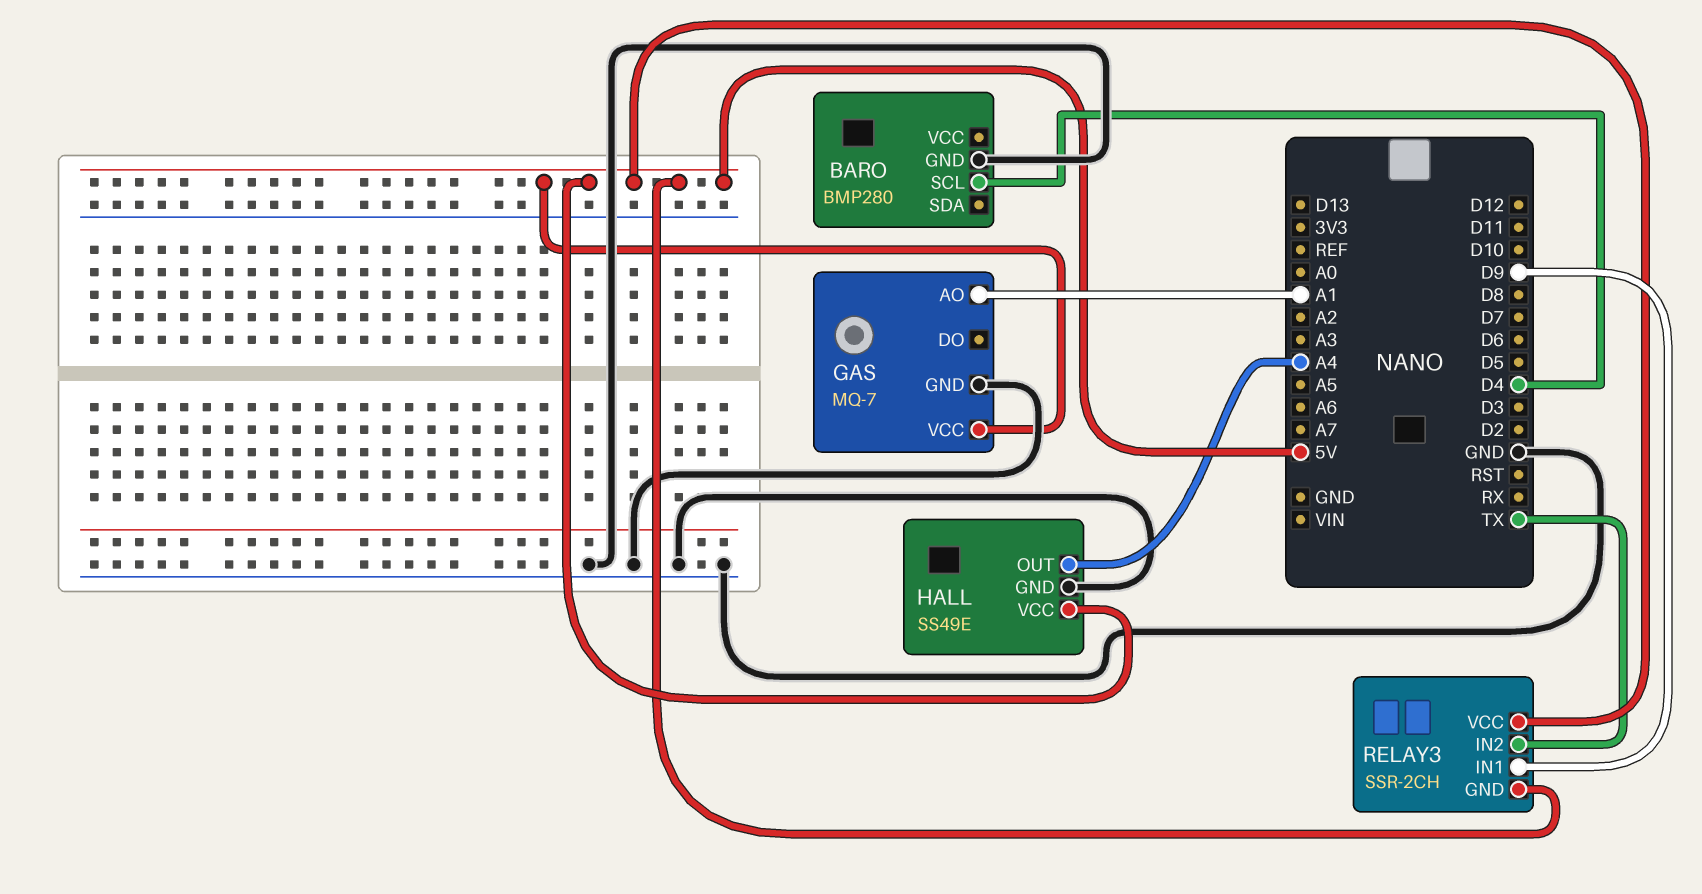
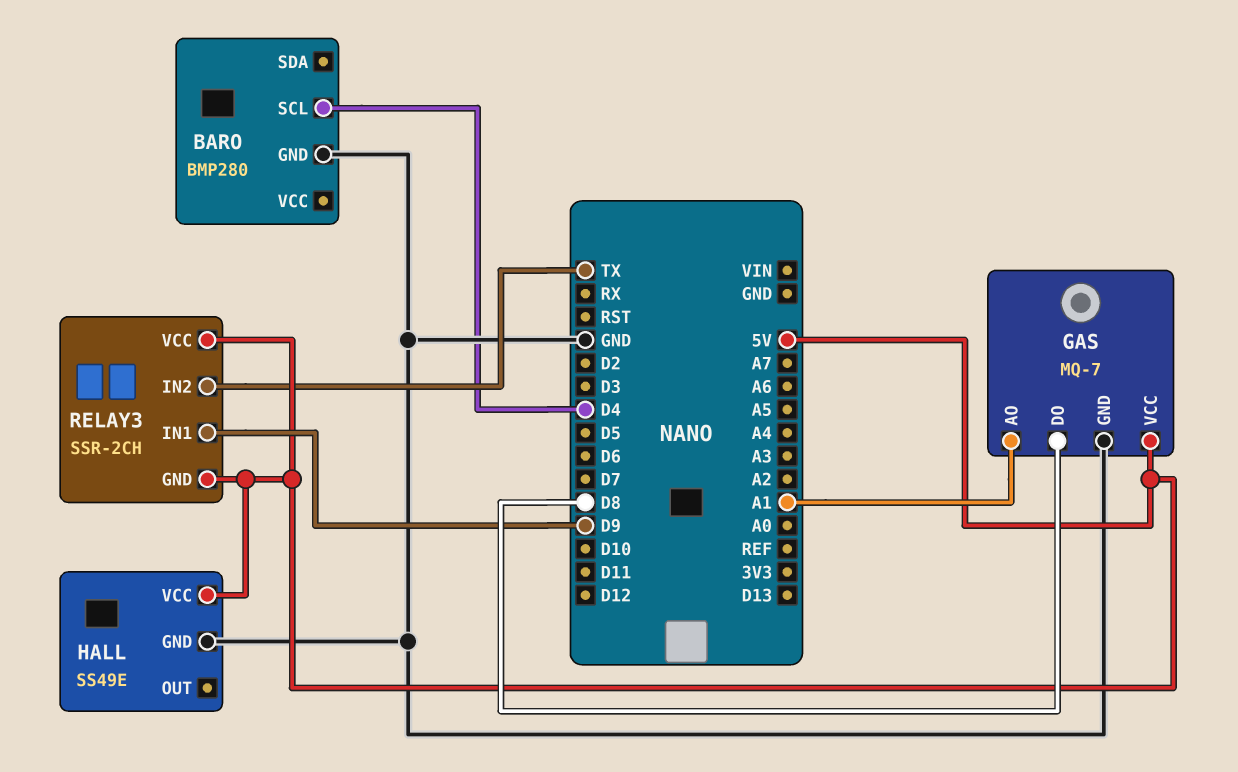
GAS pin DO: none -> D8
HALL pin OUT: A4 -> none

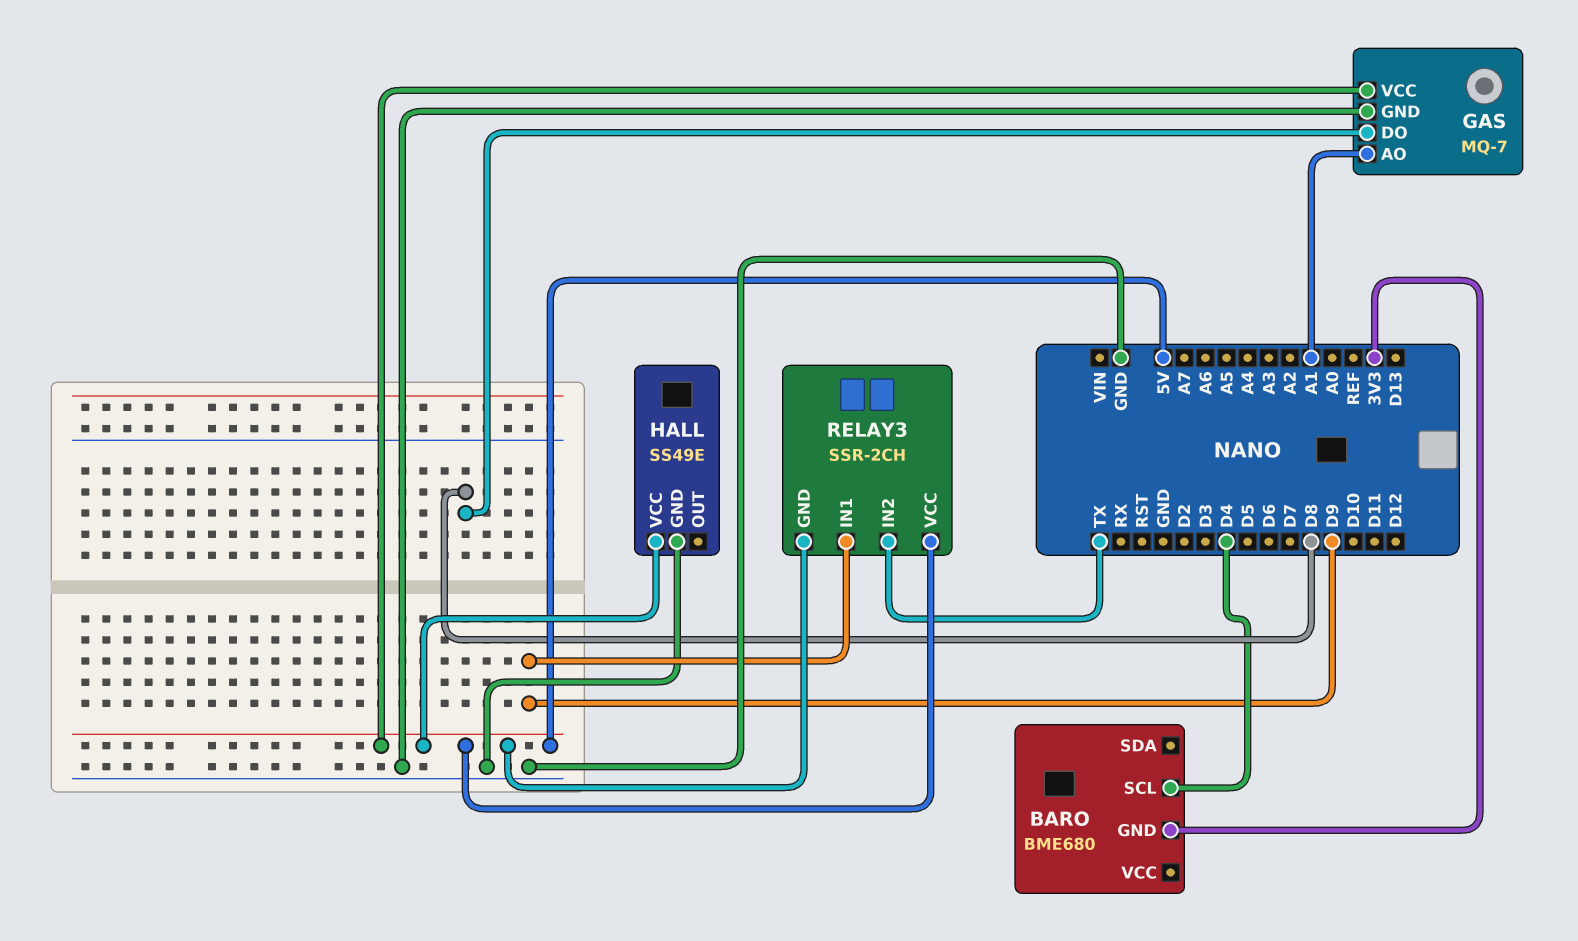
BARO: BMP280 -> BME680
BARO pin GND: GND -> 3V3

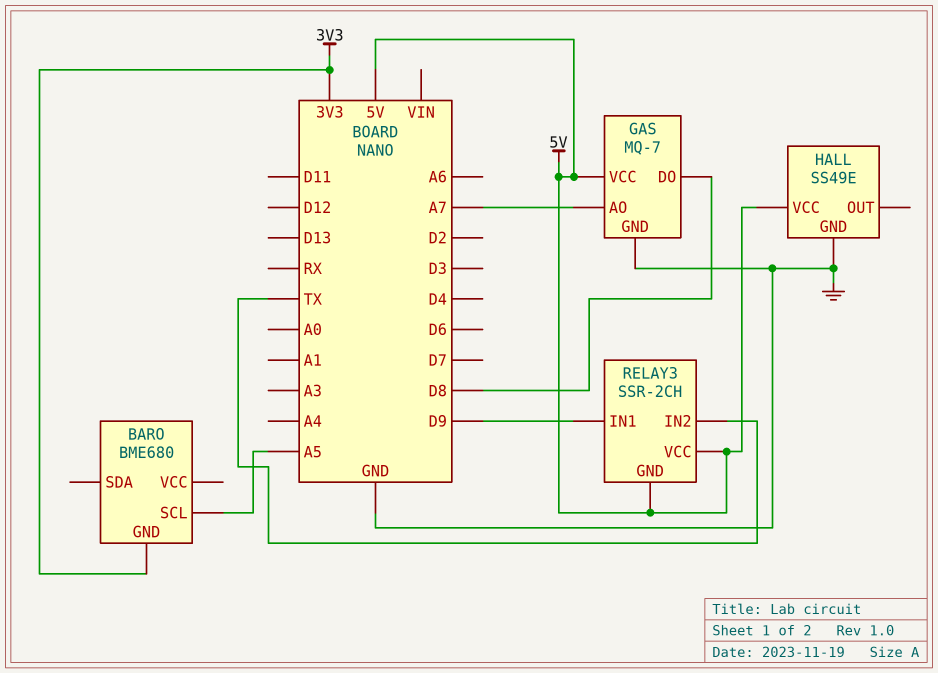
BARO pin SCL: D4 -> A5
GAS pin AO: A1 -> A7

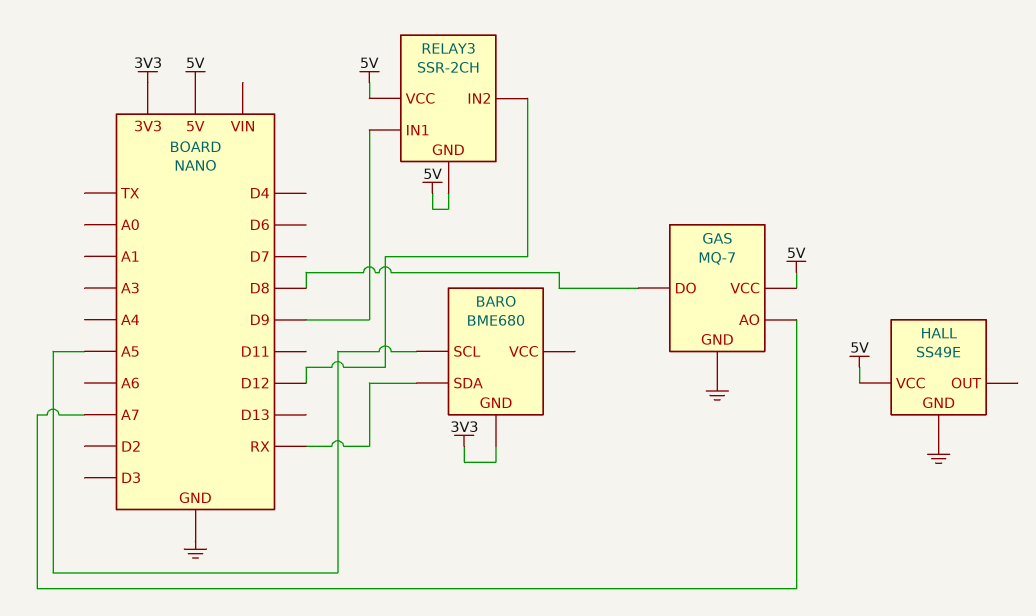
BARO pin SDA: none -> RX
RELAY3 pin IN2: TX -> D12

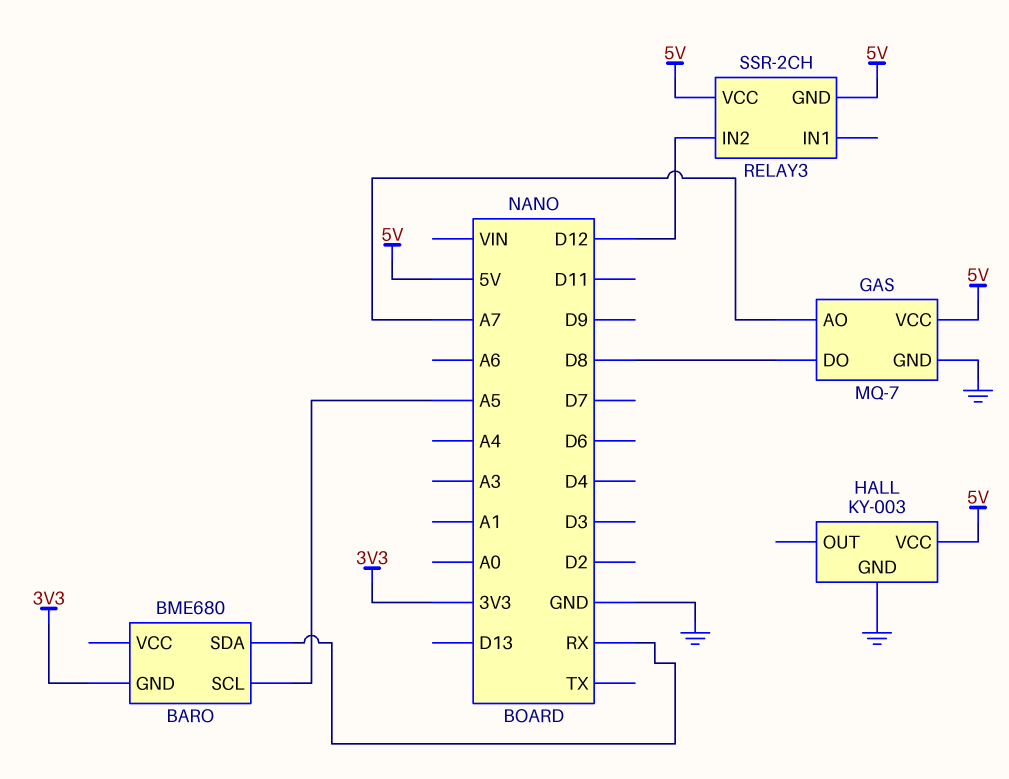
HALL: SS49E -> KY-003
RELAY3 pin IN1: D9 -> none

